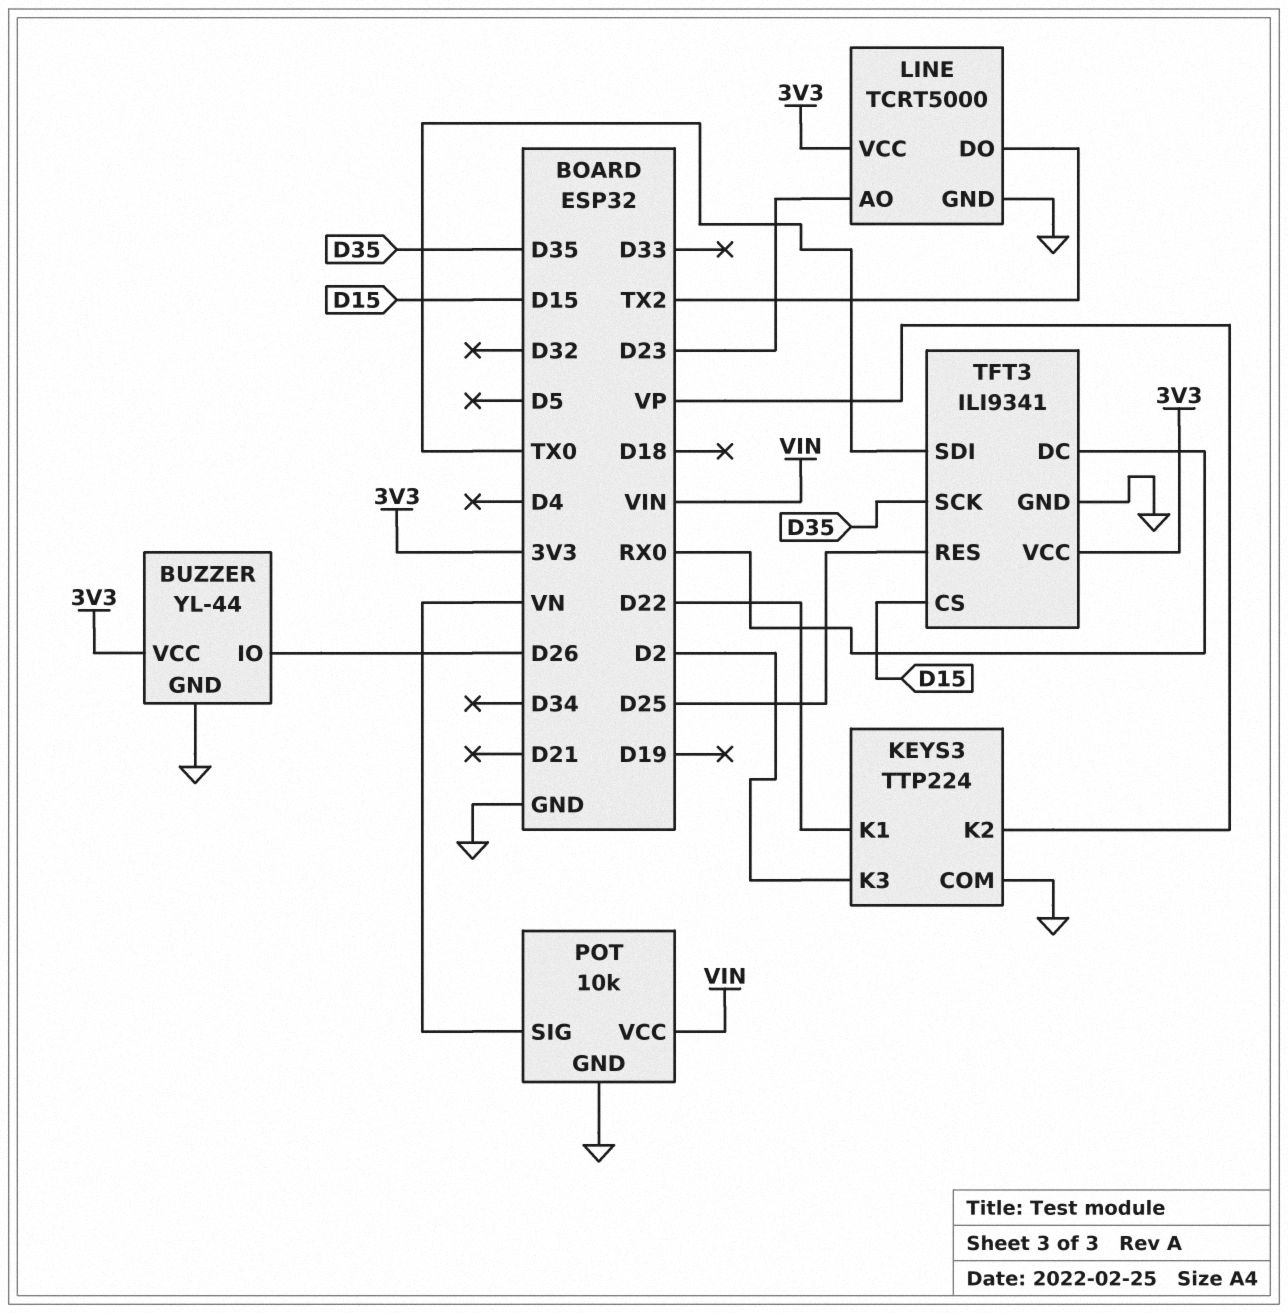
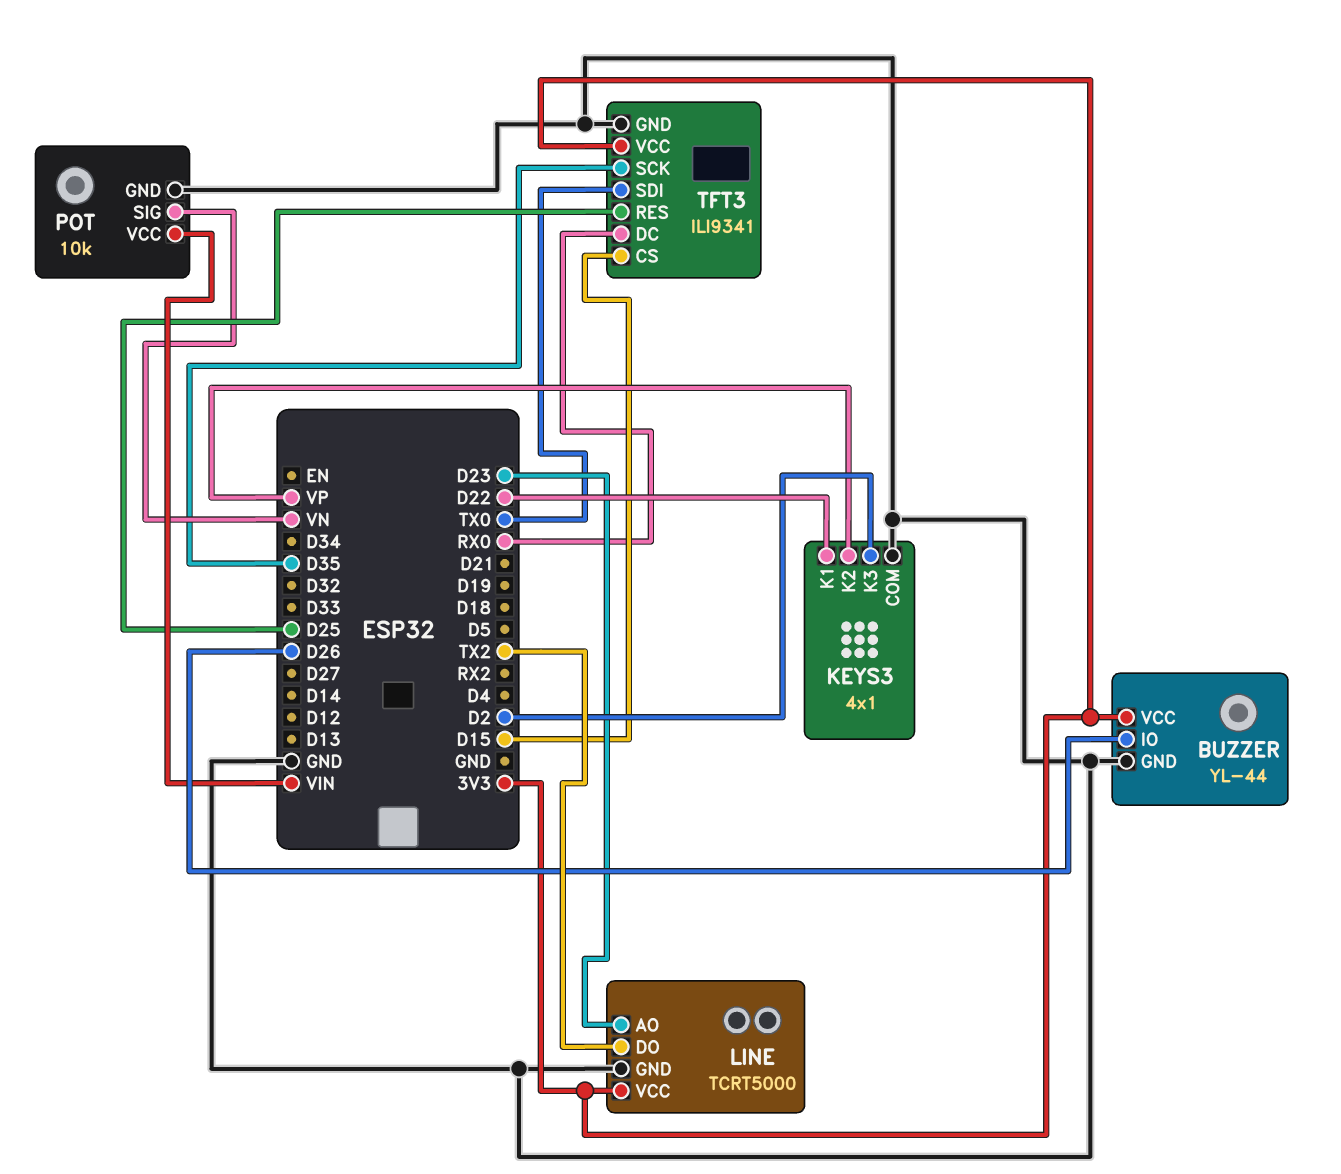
KEYS3: TTP224 -> 4x1

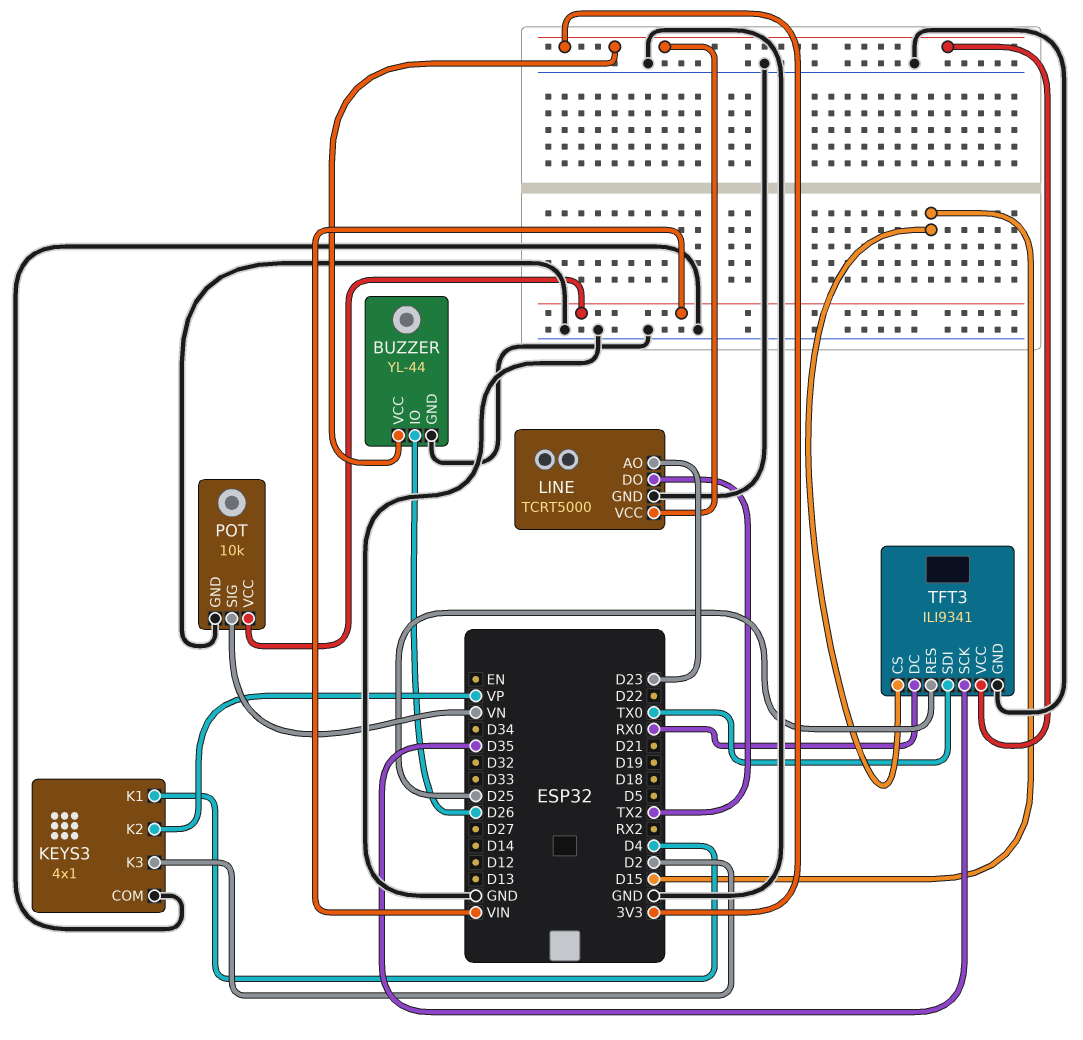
KEYS3 pin K1: D22 -> D4

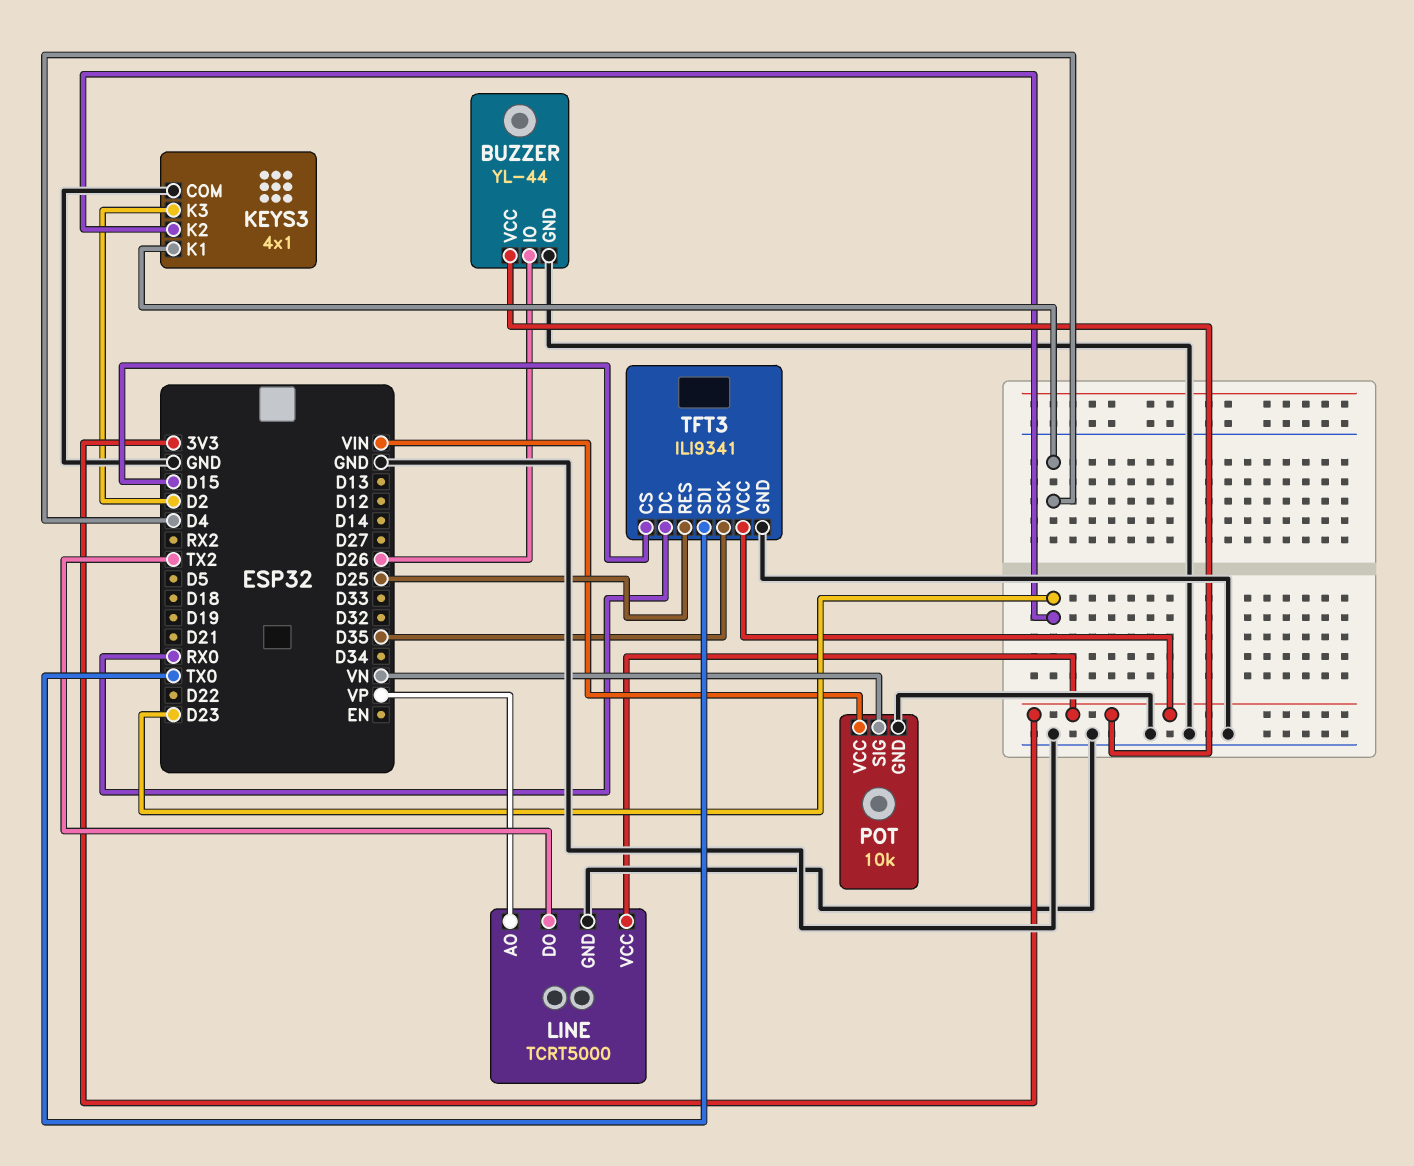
KEYS3 pin K2: VP -> D23
LINE pin AO: D23 -> VP

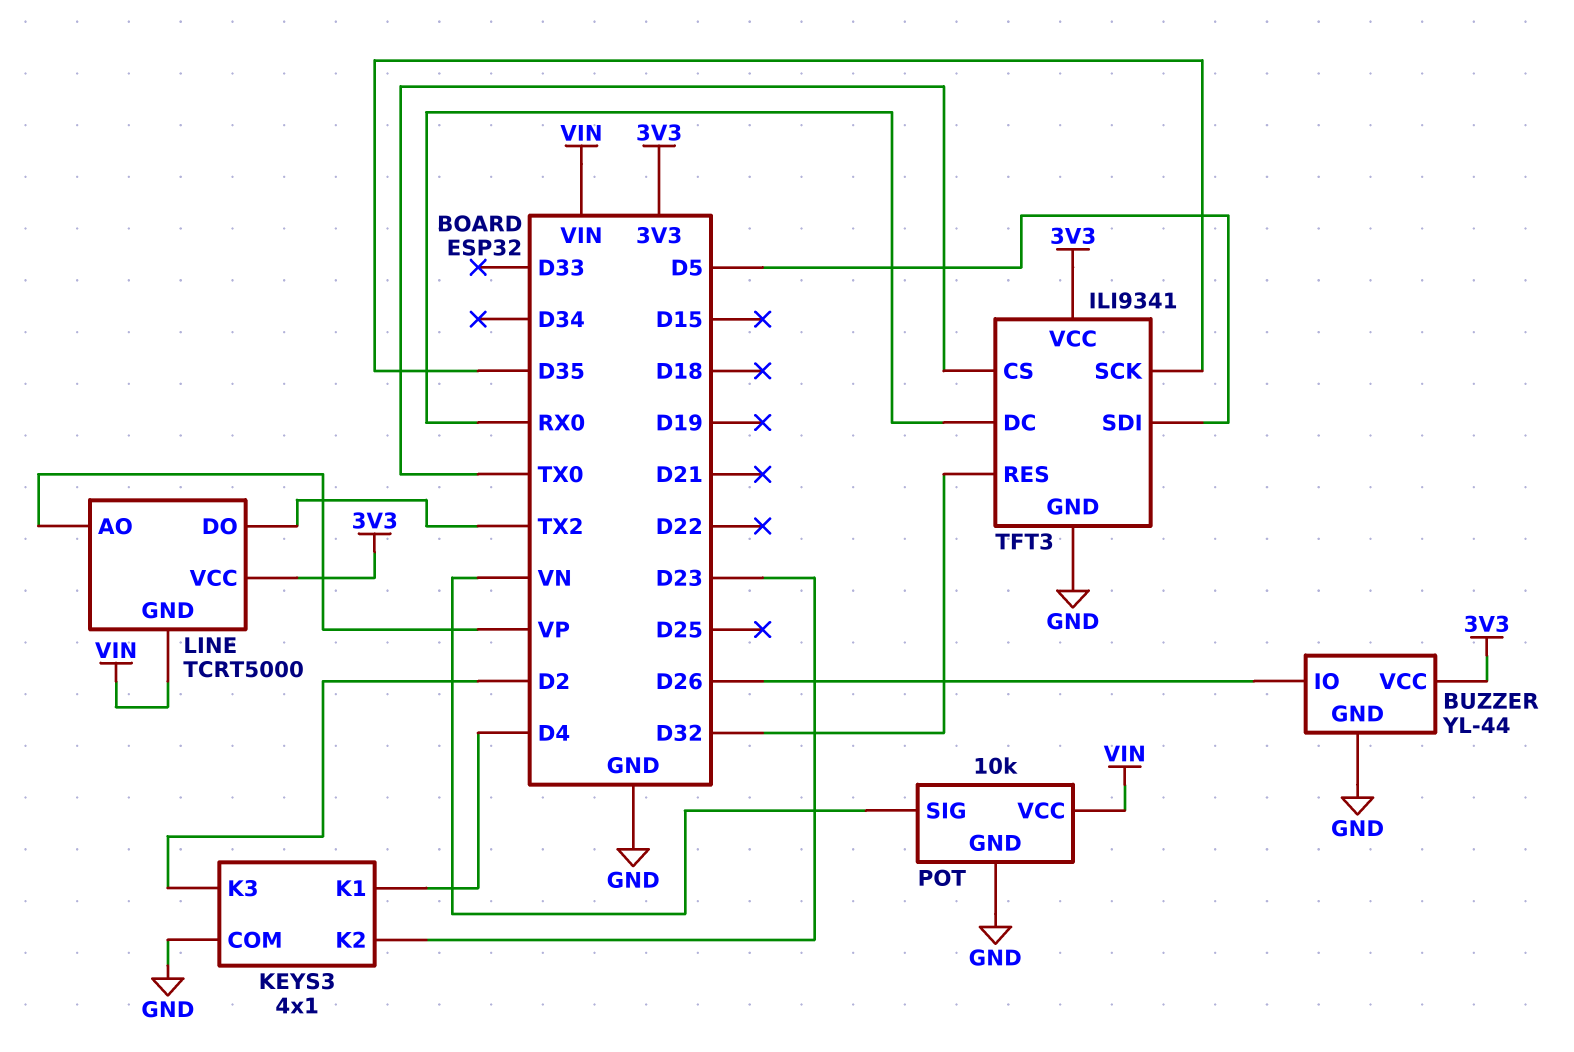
LINE pin GND: GND -> VIN
TFT3 pin CS: D15 -> TX0
TFT3 pin RES: D25 -> D32
TFT3 pin SDI: TX0 -> D5

